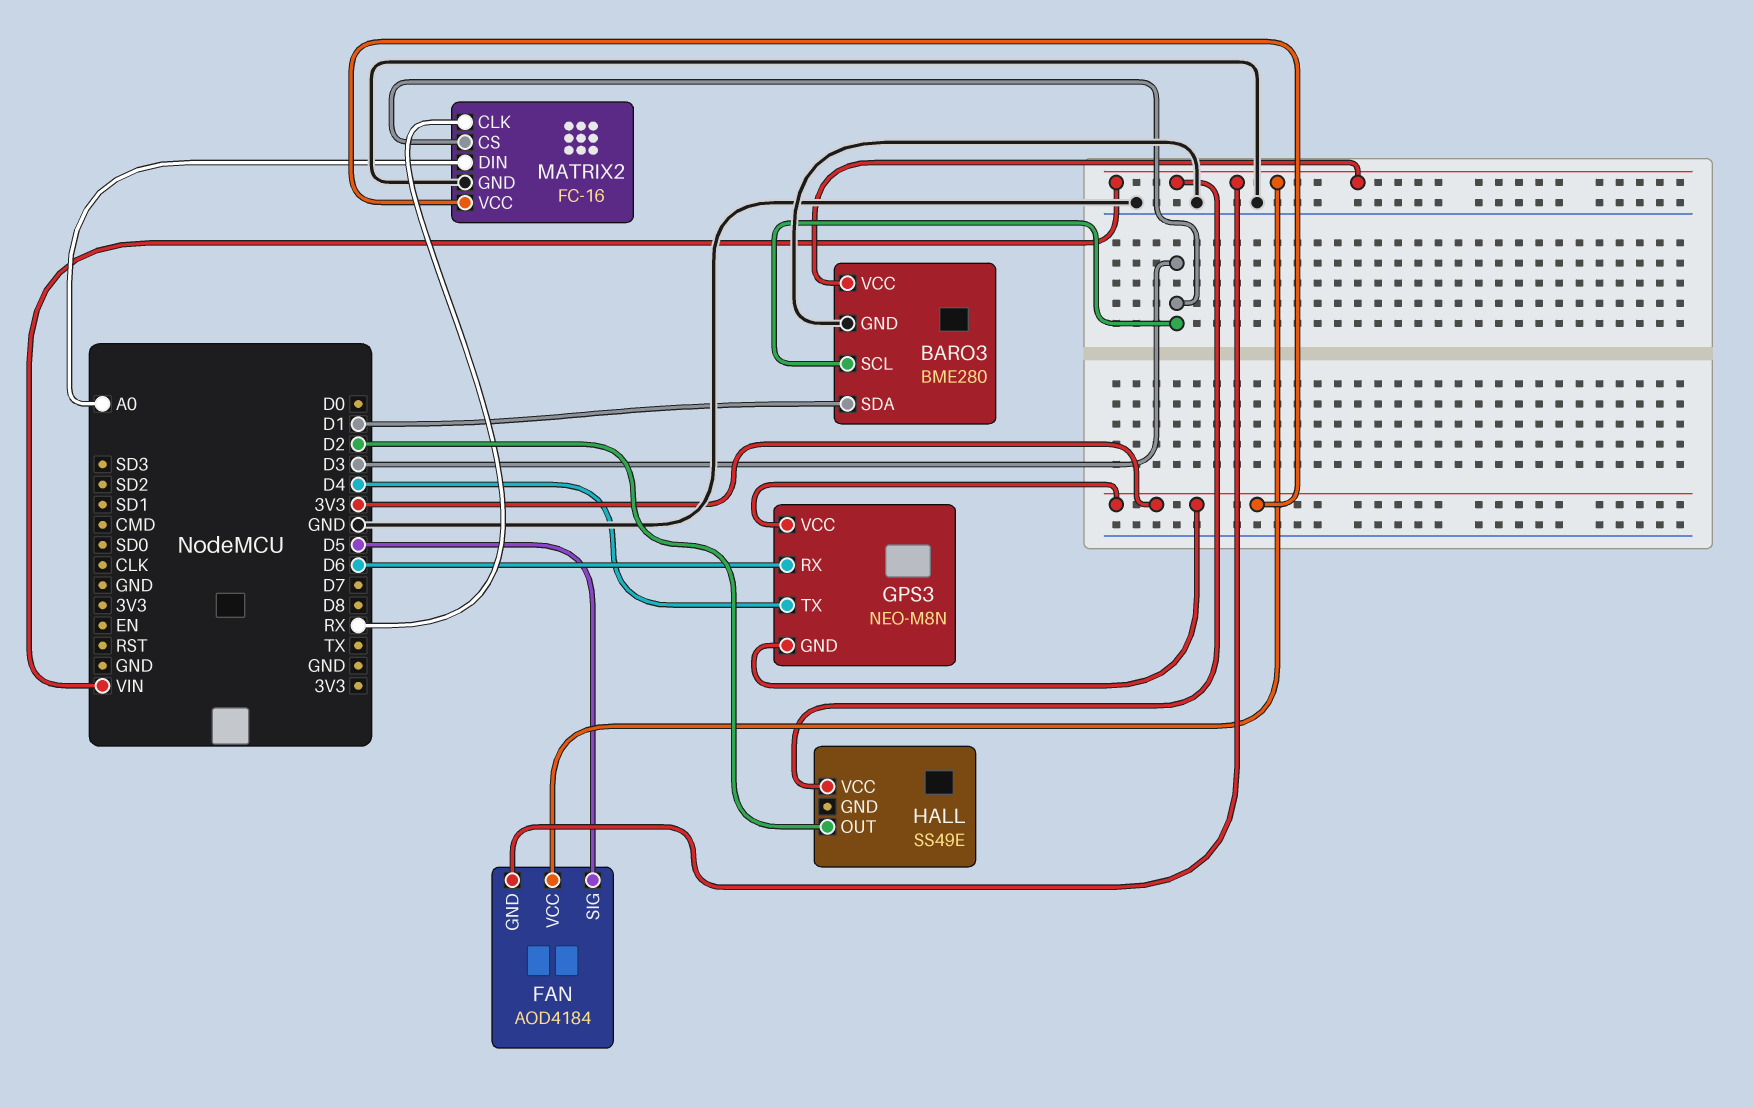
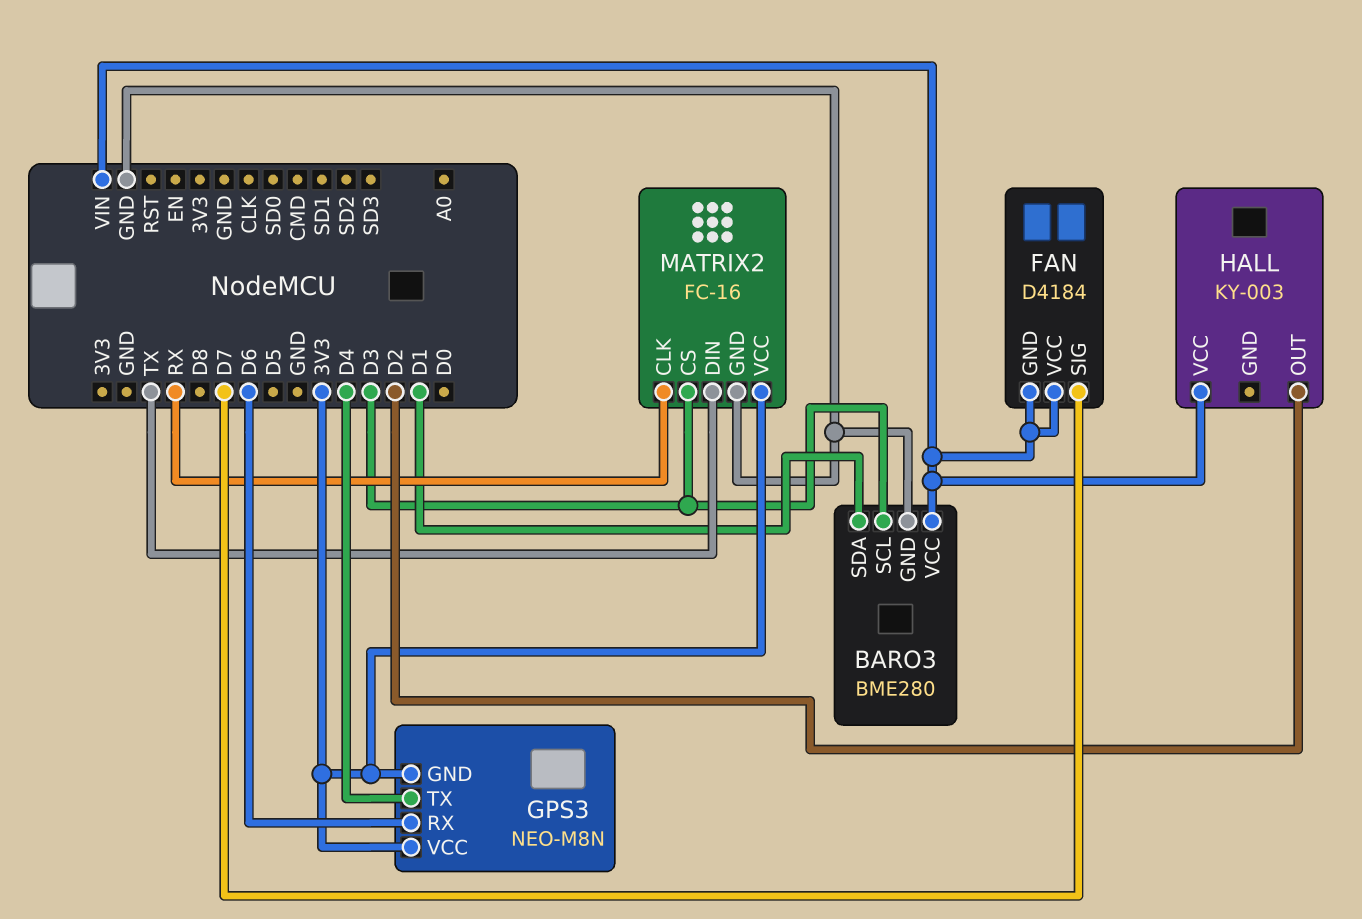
FAN: AOD4184 -> D4184
FAN pin SIG: D5 -> D7
HALL: SS49E -> KY-003
MATRIX2 pin DIN: A0 -> TX

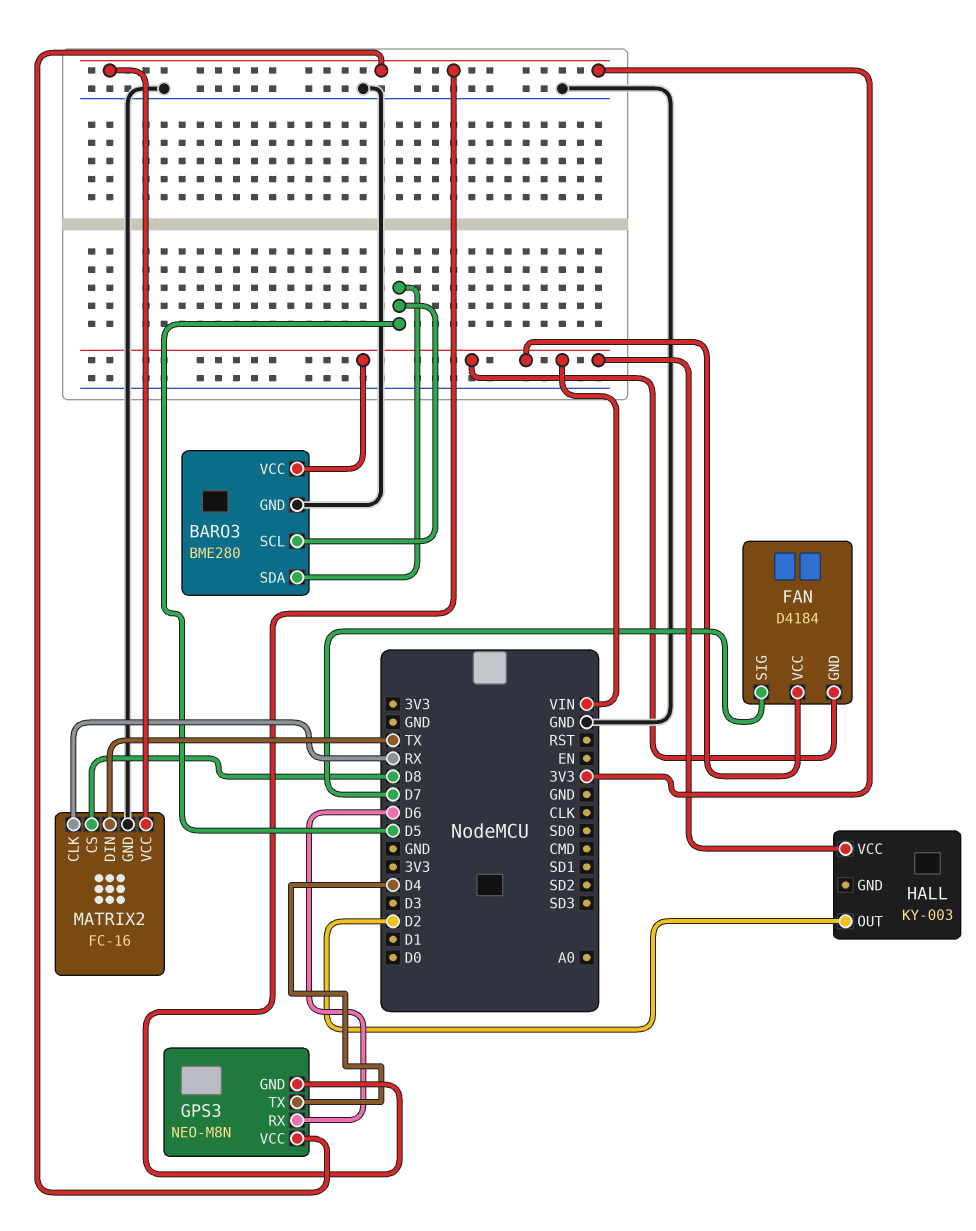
BARO3 pin SCL: D3 -> D5
BARO3 pin SDA: D1 -> D5
MATRIX2 pin CS: D3 -> D8

